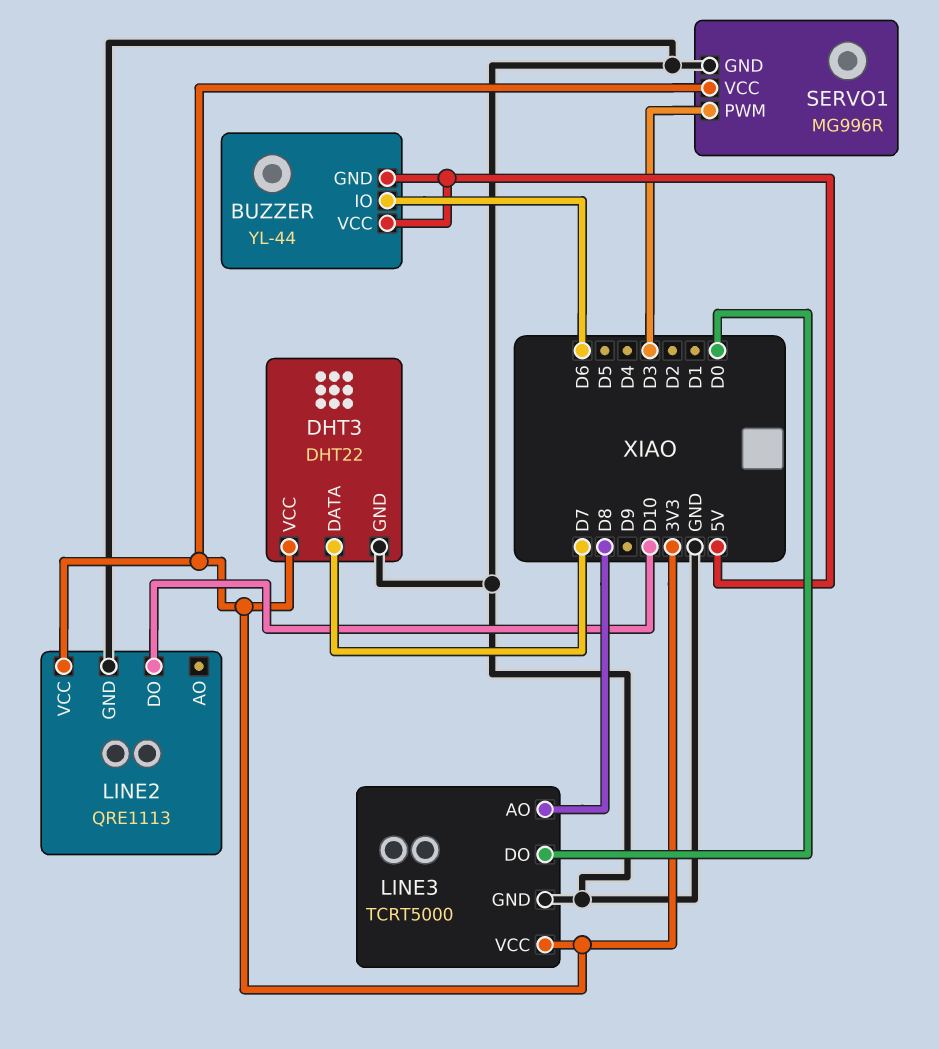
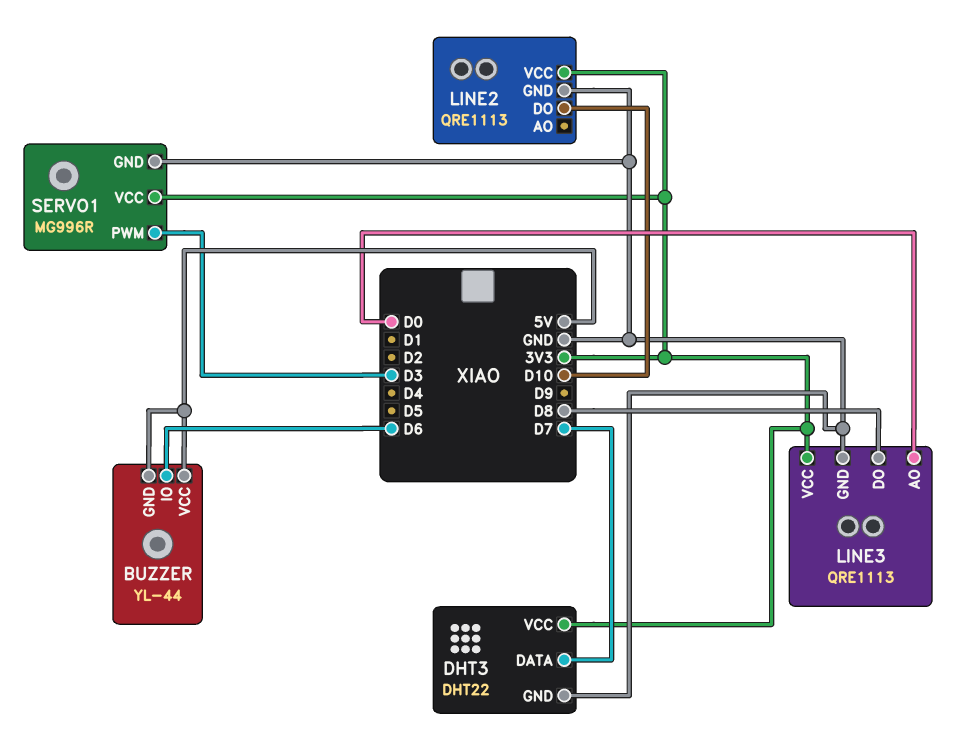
LINE3: TCRT5000 -> QRE1113
LINE3 pin AO: D8 -> D0
LINE3 pin DO: D0 -> D8

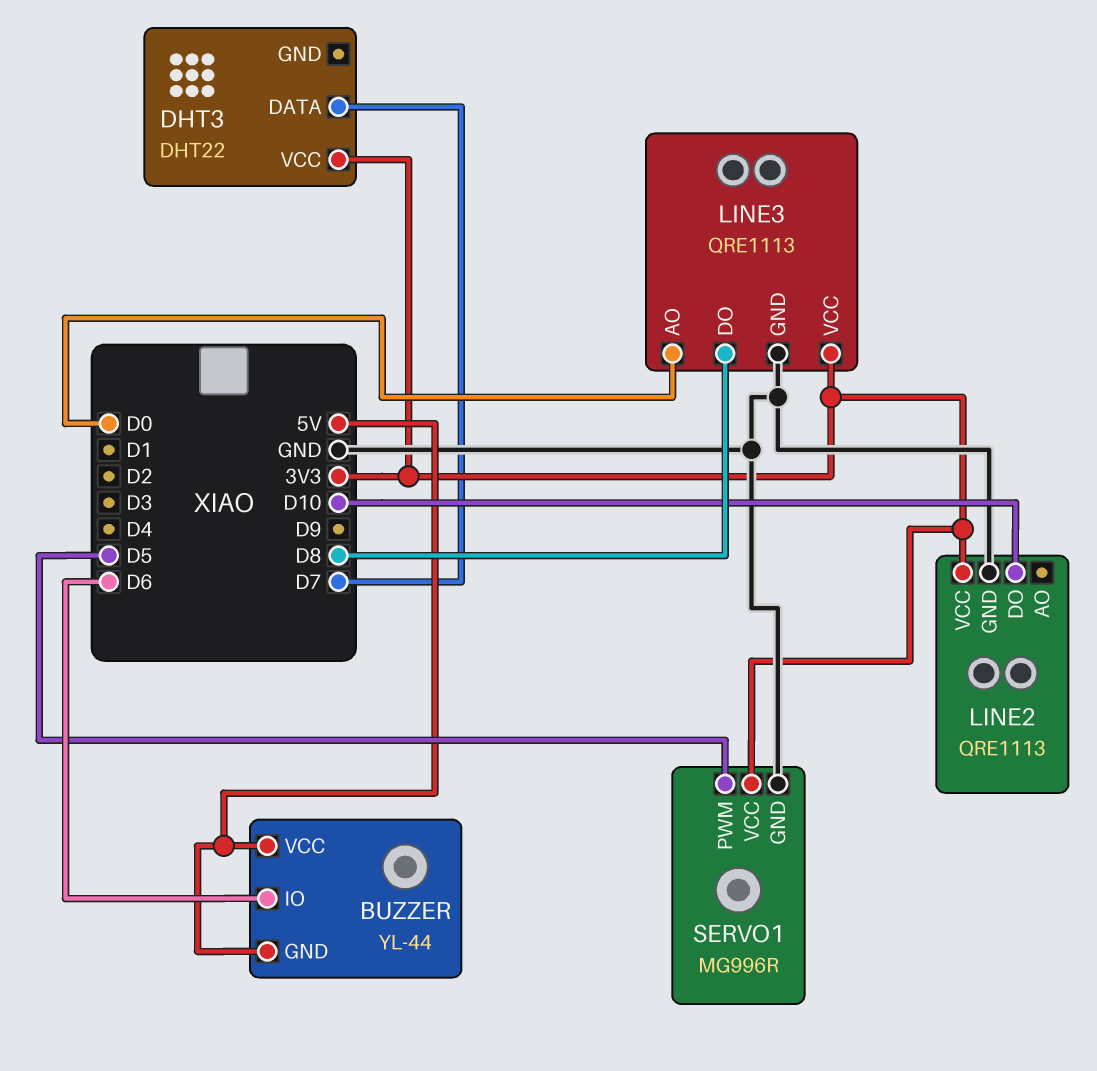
DHT3 pin GND: GND -> none
SERVO1 pin PWM: D3 -> D5

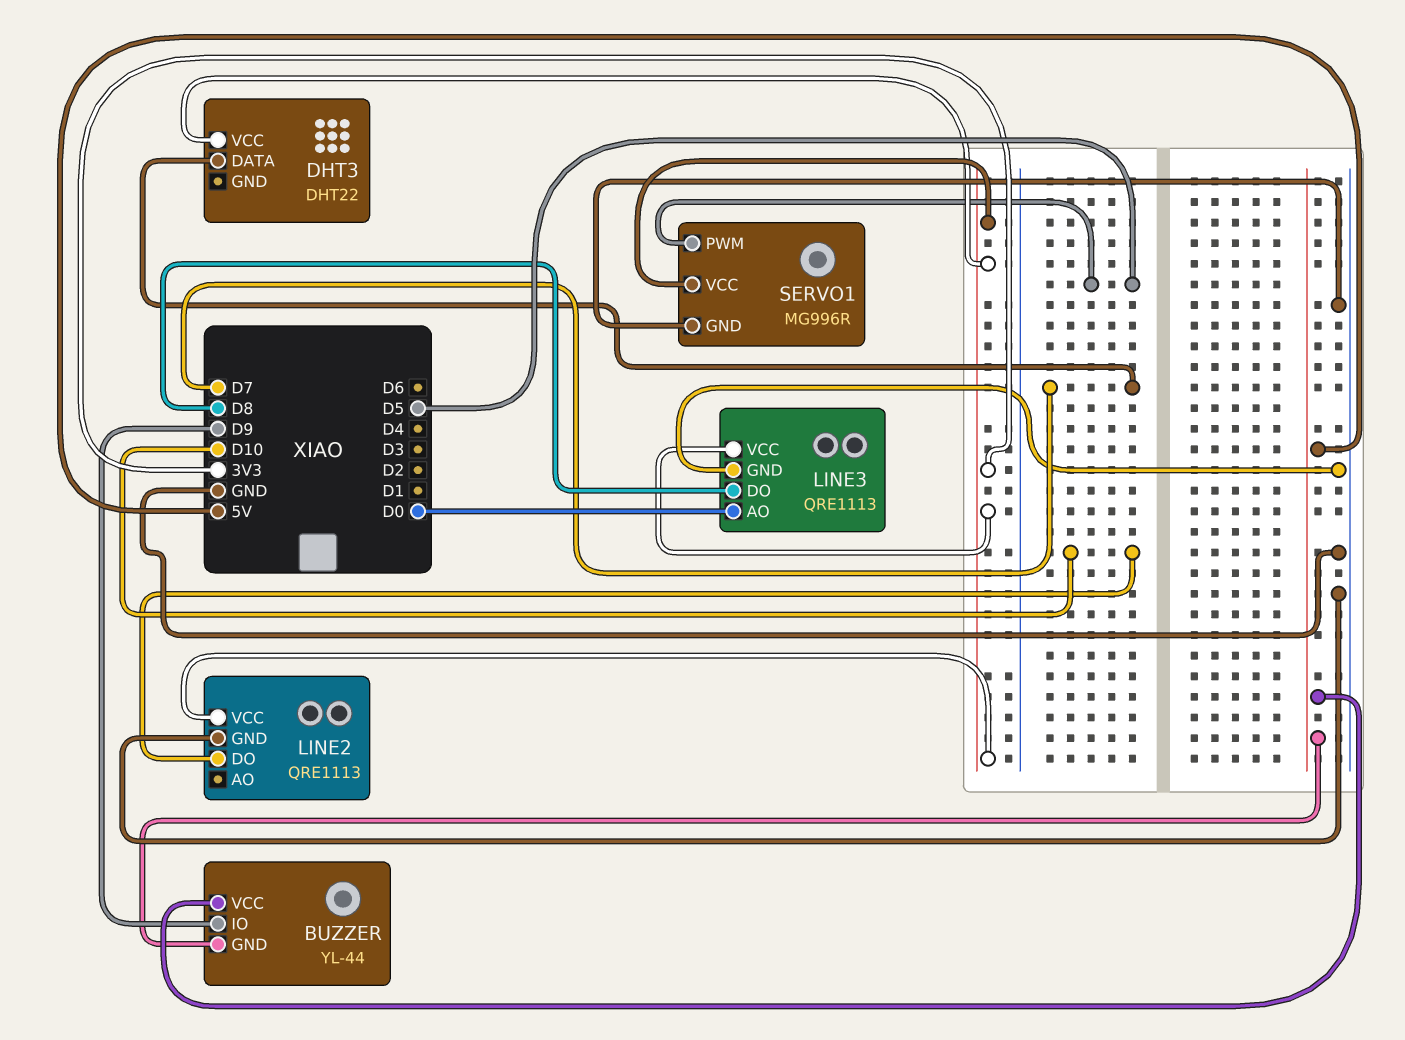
BUZZER pin IO: D6 -> D9

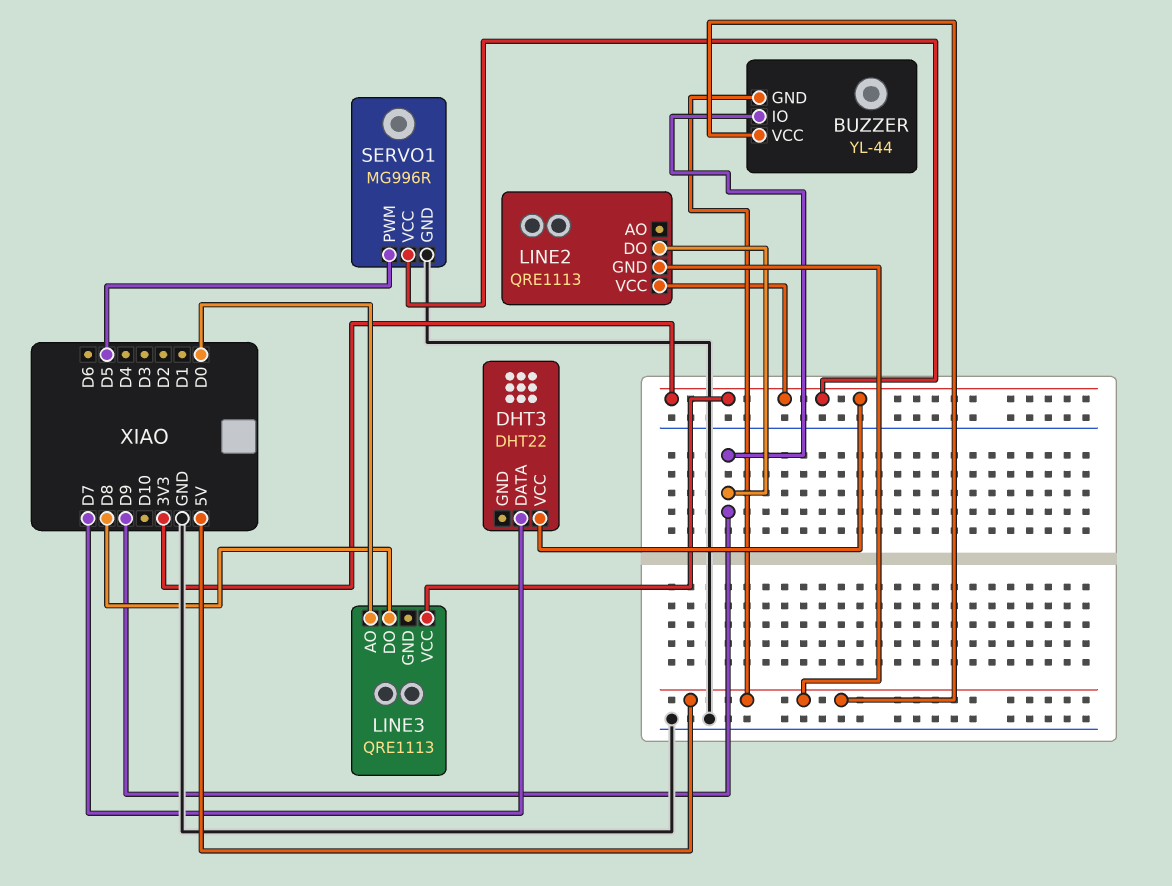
LINE2 pin DO: D10 -> D9
LINE2 pin GND: GND -> 5V
LINE3 pin GND: GND -> none

